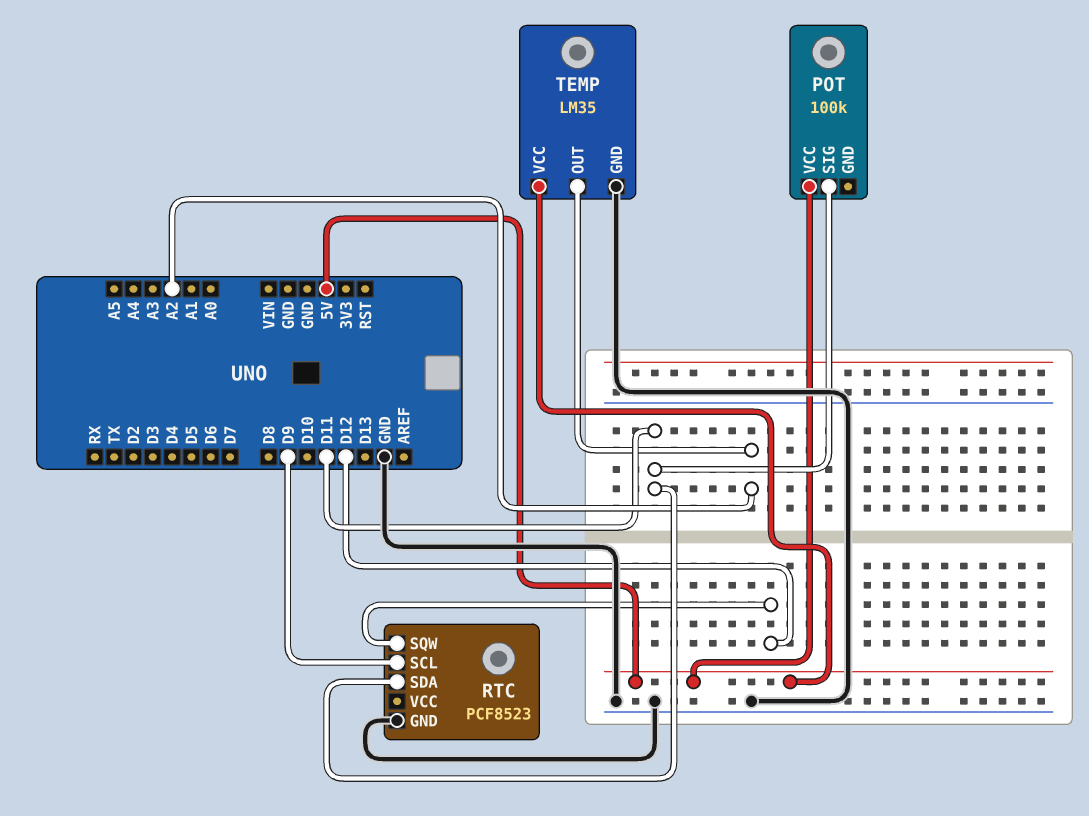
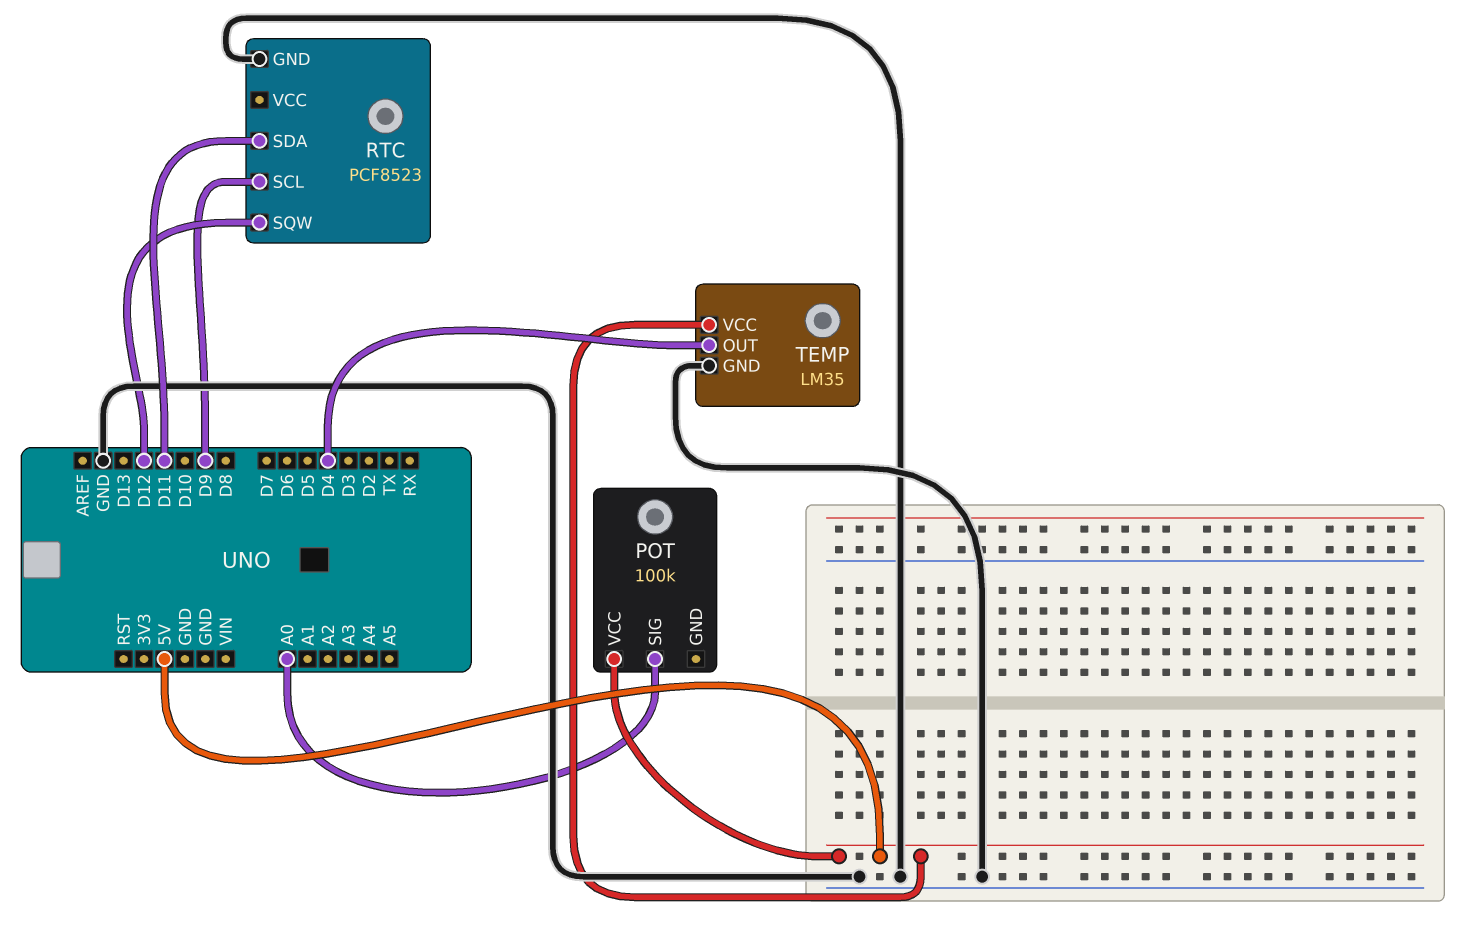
POT pin SIG: D11 -> A0
TEMP pin OUT: A2 -> D4

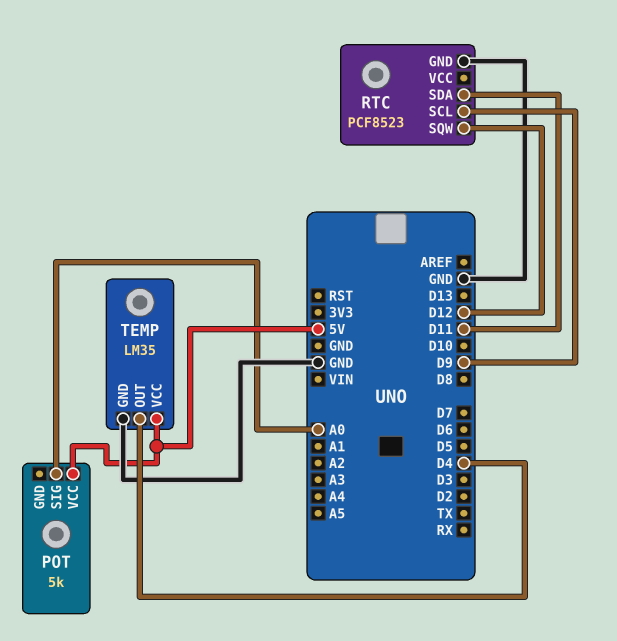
POT: 100k -> 5k

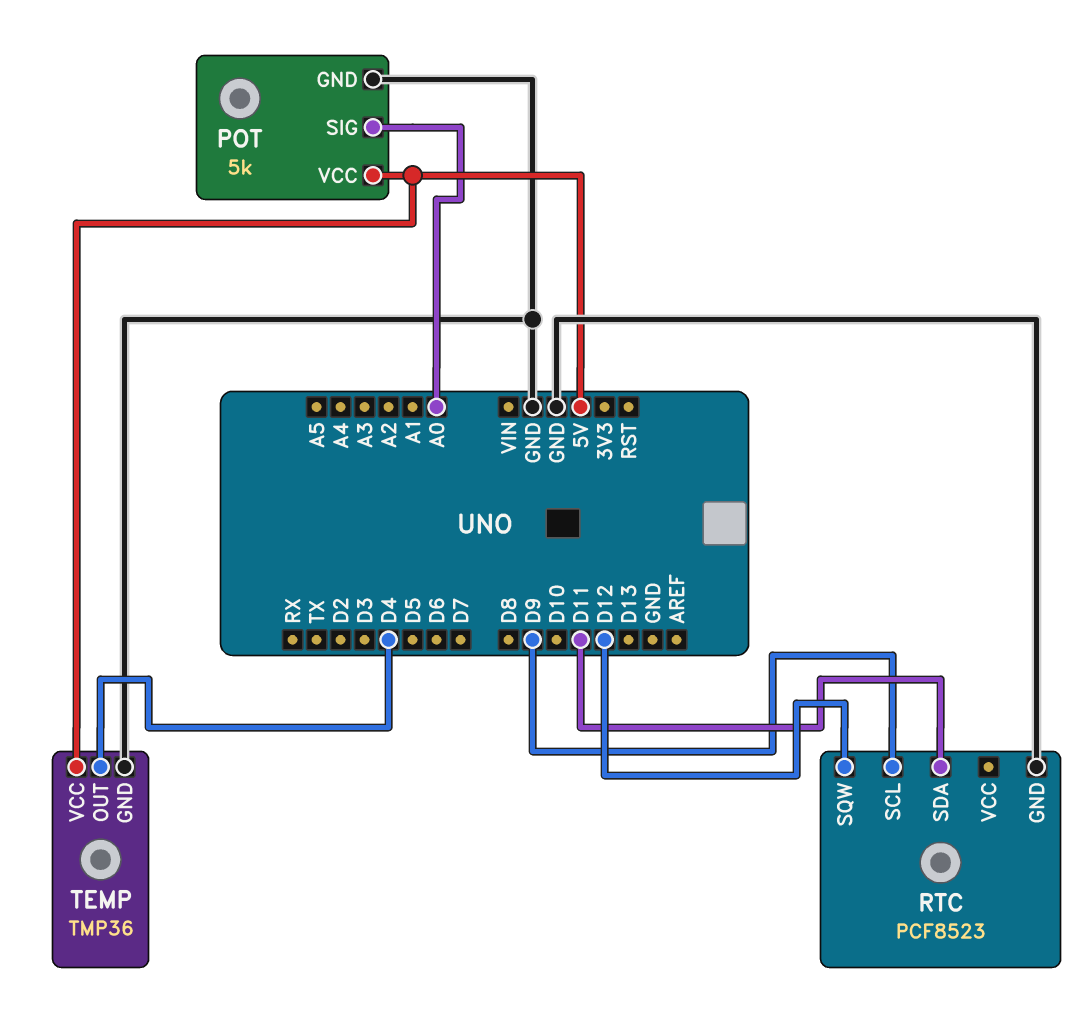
POT pin GND: none -> GND
TEMP: LM35 -> TMP36

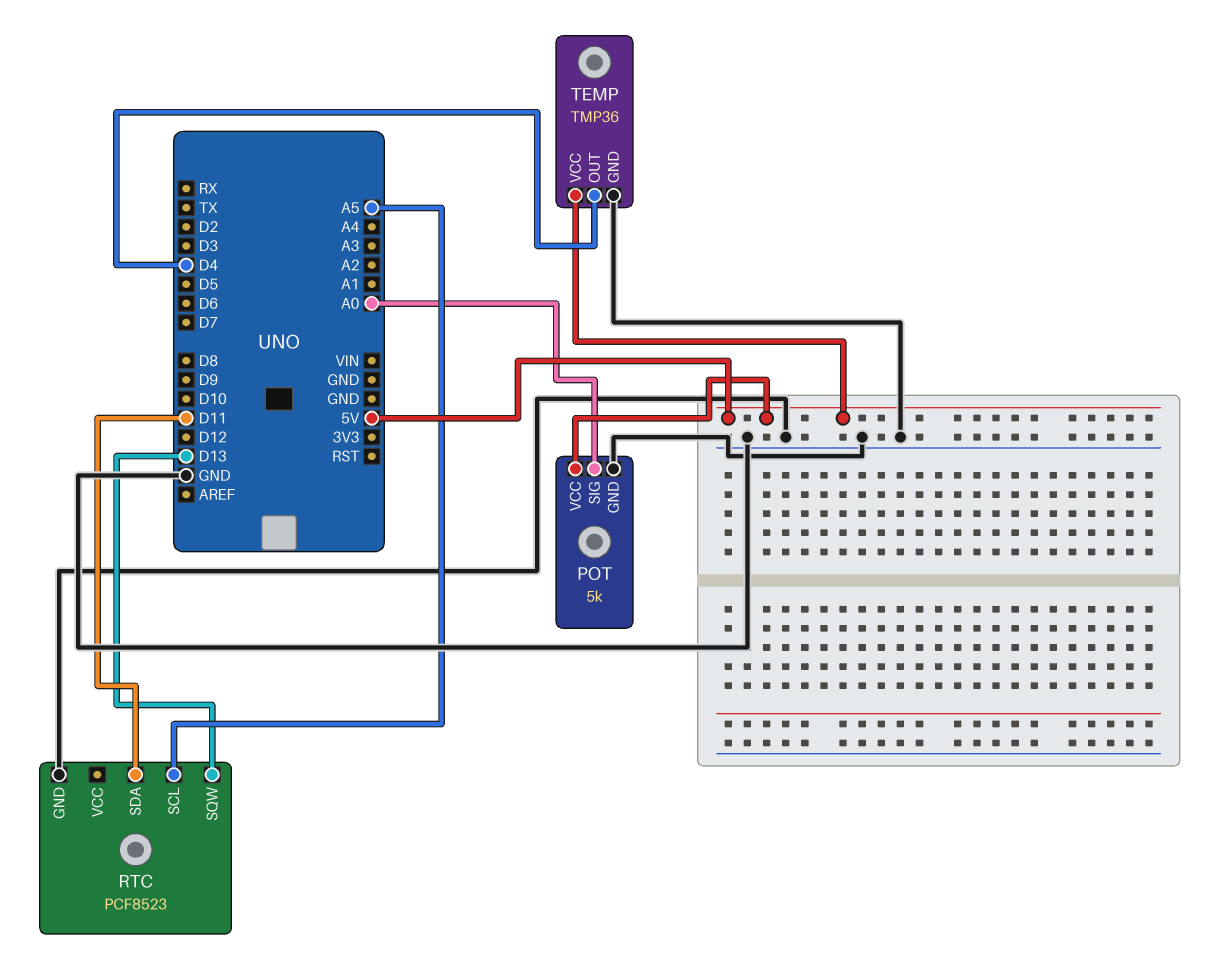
RTC pin SCL: D9 -> A5
RTC pin SQW: D12 -> D13

